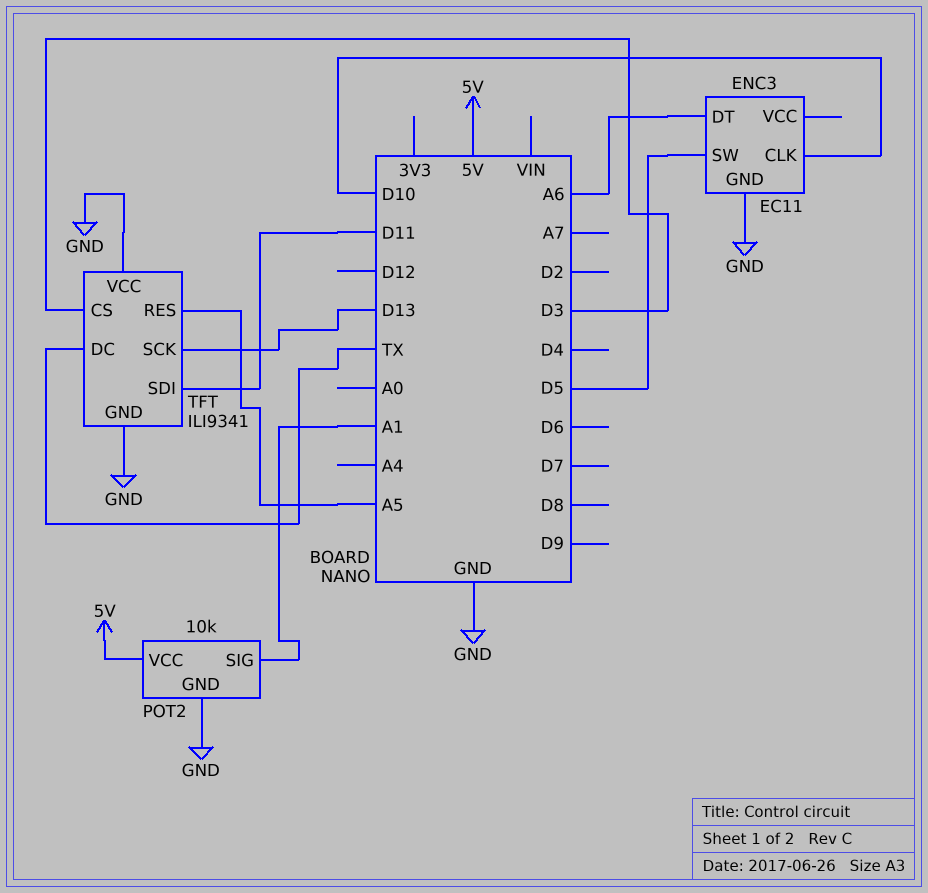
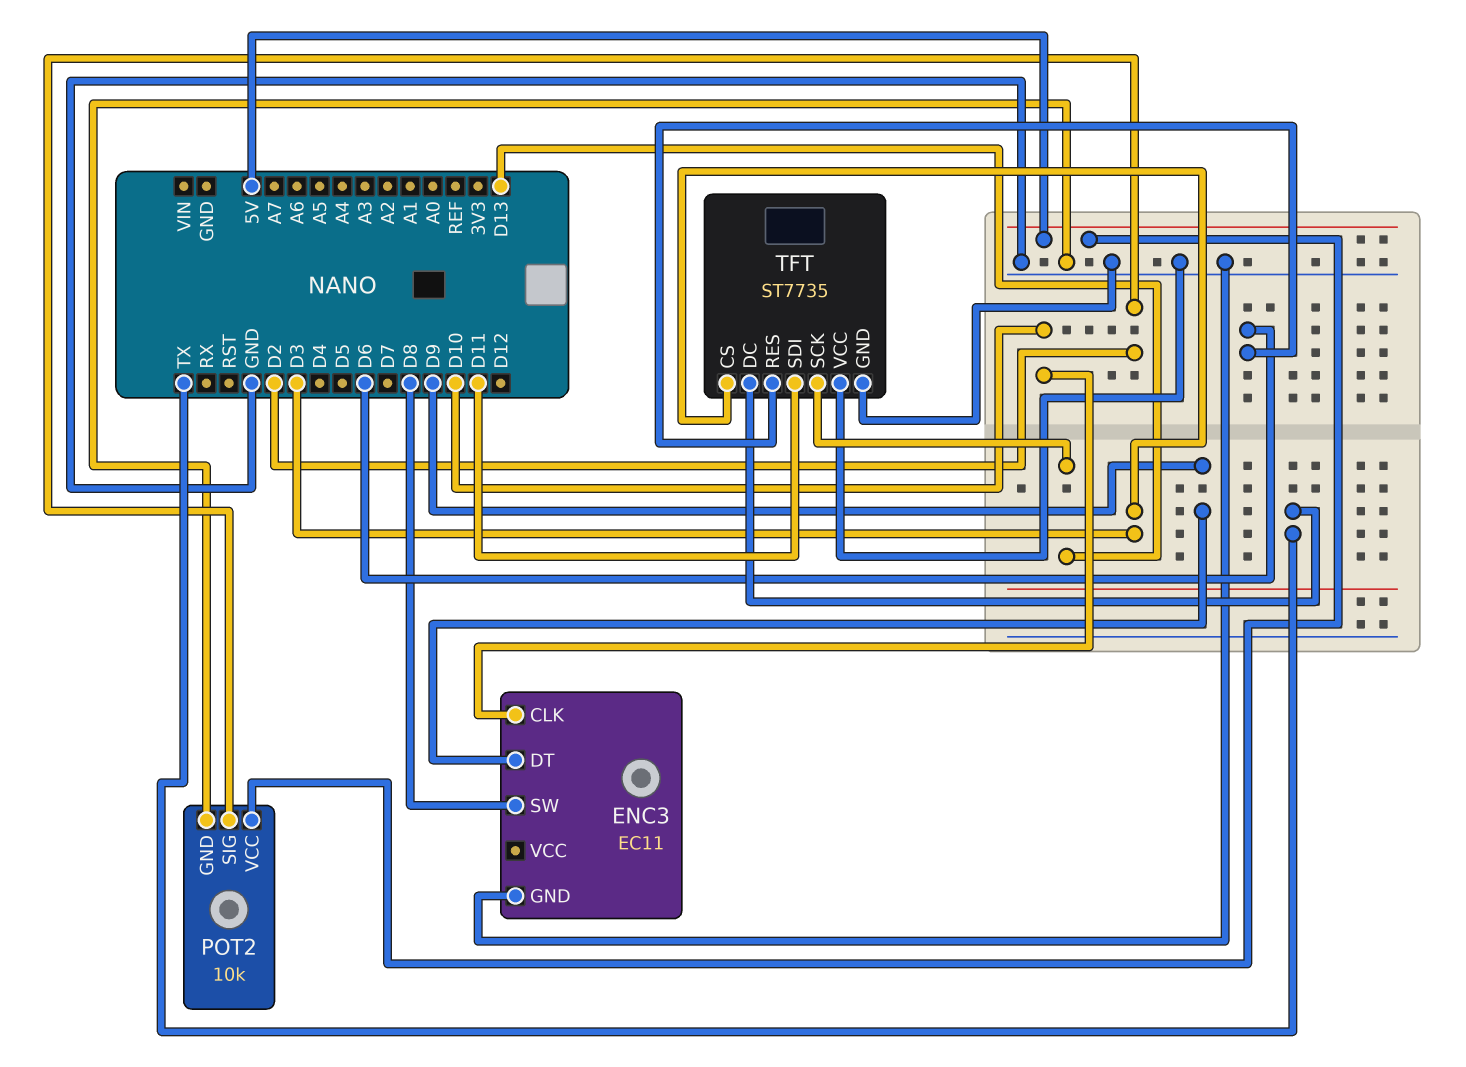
ENC3 pin DT: A6 -> D9
ENC3 pin SW: D5 -> D8
POT2 pin SIG: A1 -> D2
TFT: ILI9341 -> ST7735
TFT pin RES: A5 -> D6

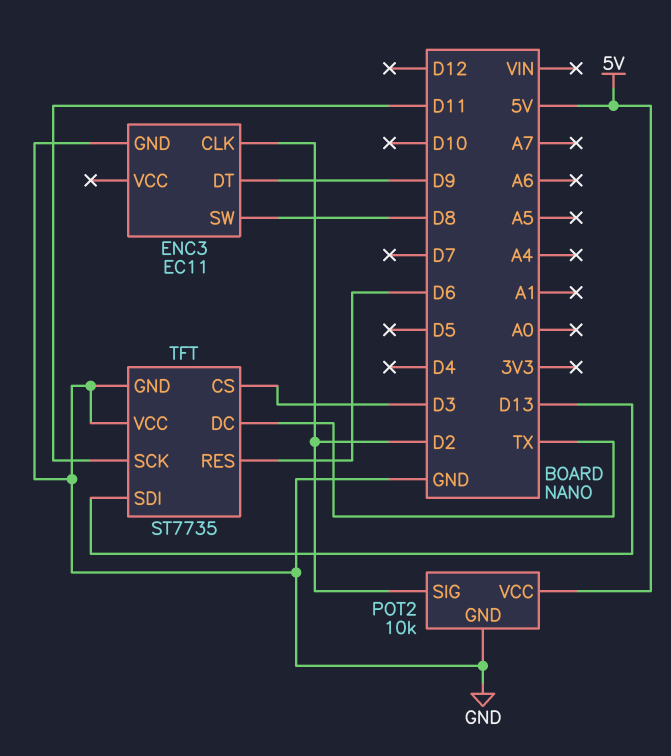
ENC3 pin CLK: D10 -> D2
TFT pin SCK: D13 -> D11
TFT pin SDI: D11 -> D13

